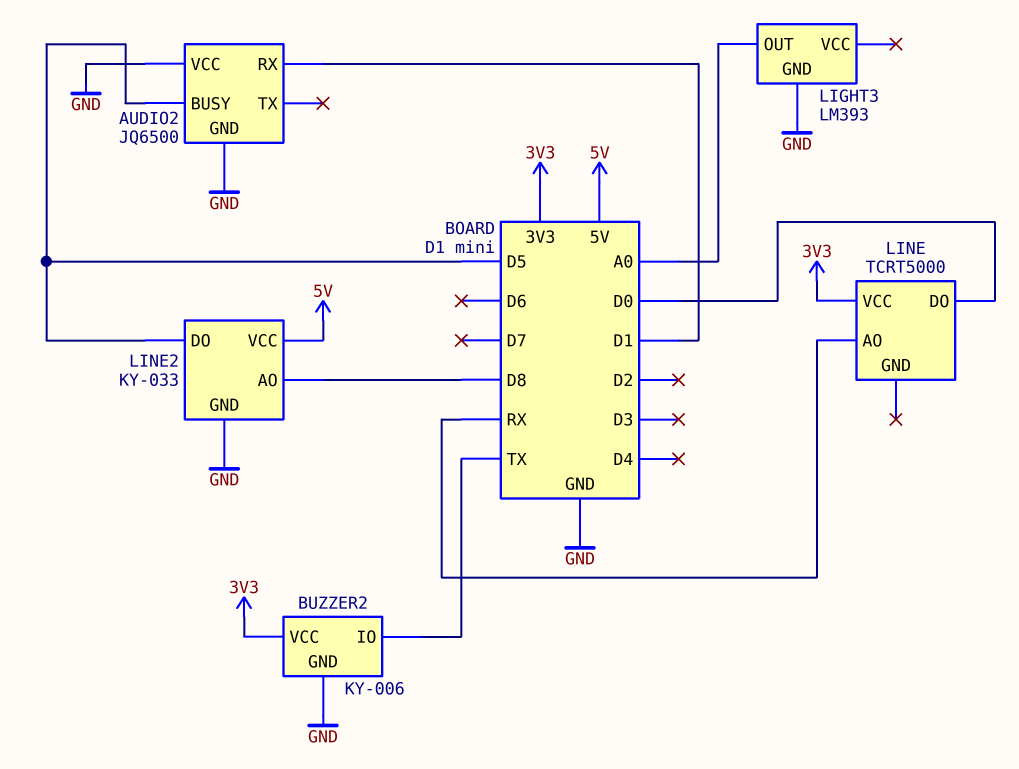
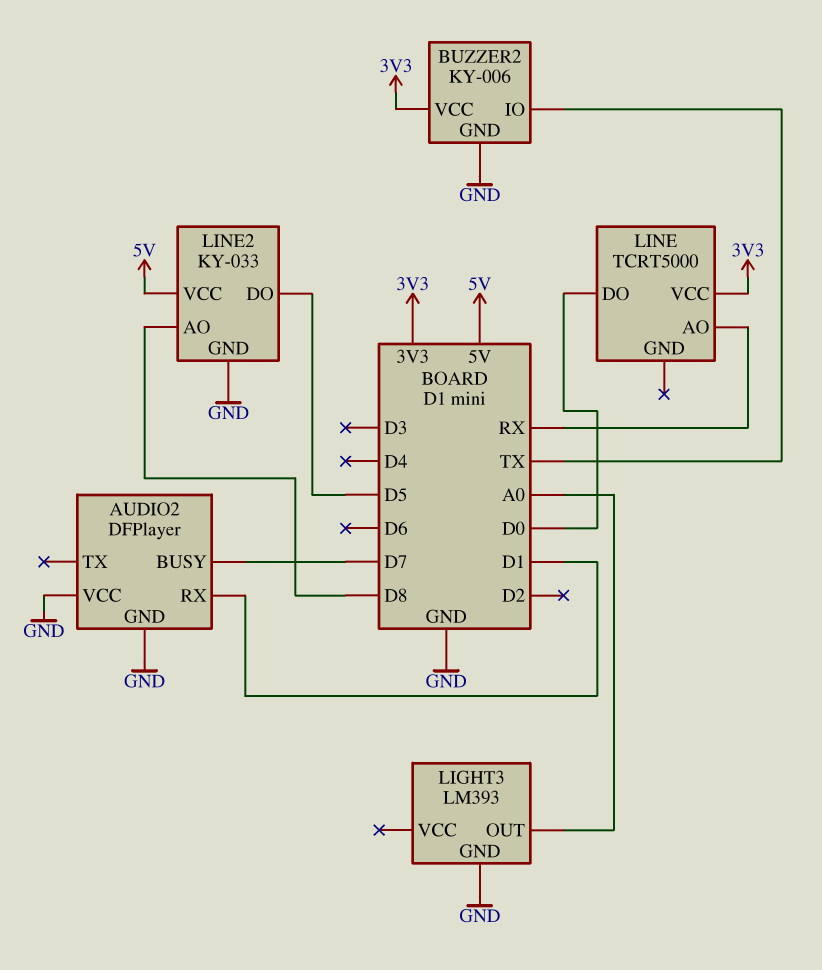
AUDIO2: JQ6500 -> DFPlayer
AUDIO2 pin BUSY: D5 -> D7

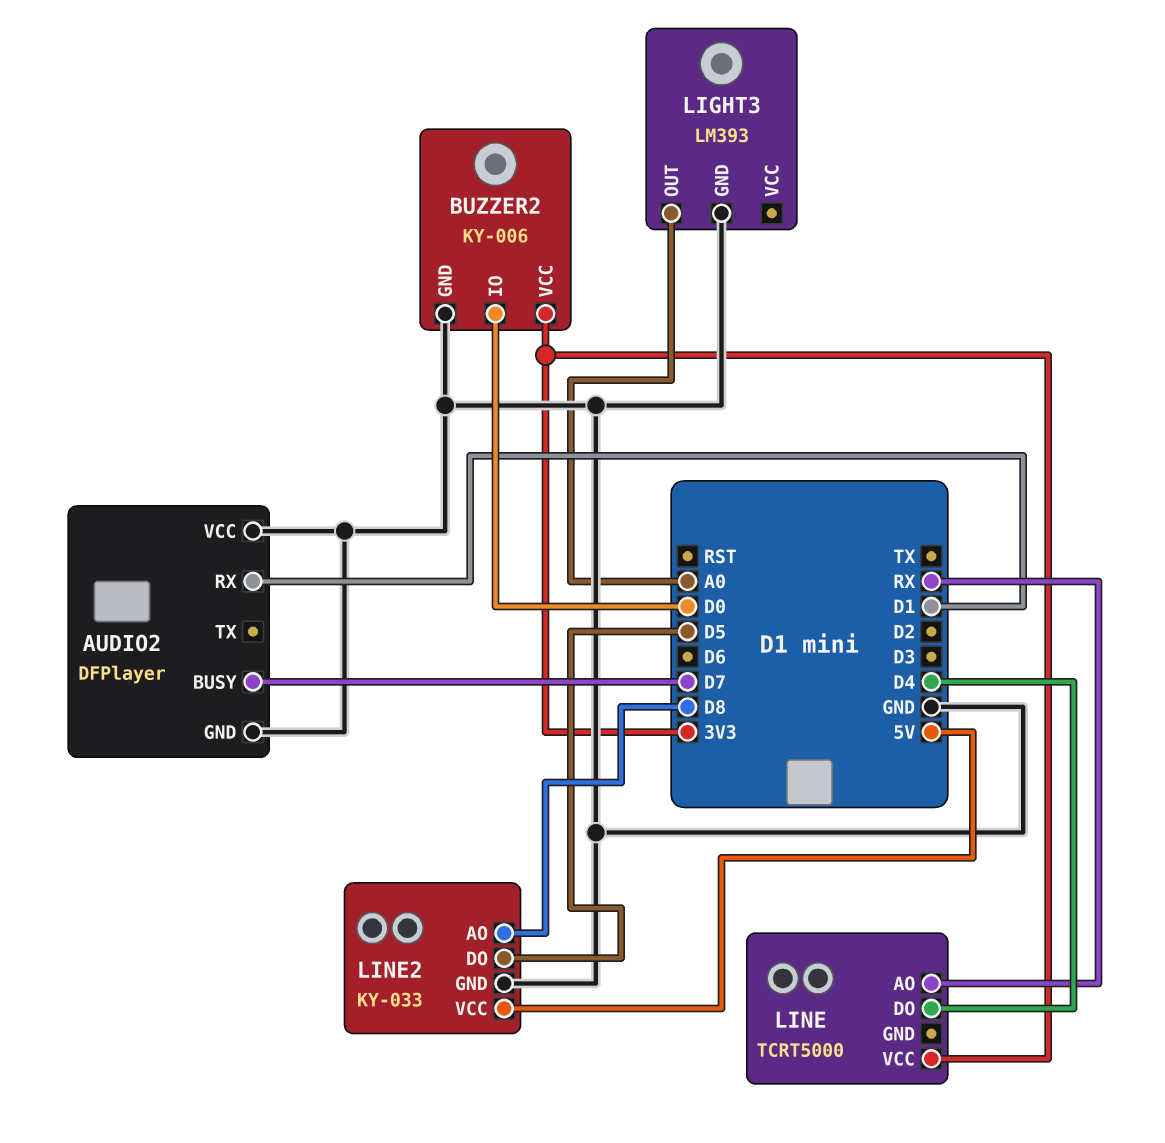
BUZZER2 pin IO: TX -> D0
LINE pin DO: D0 -> D4

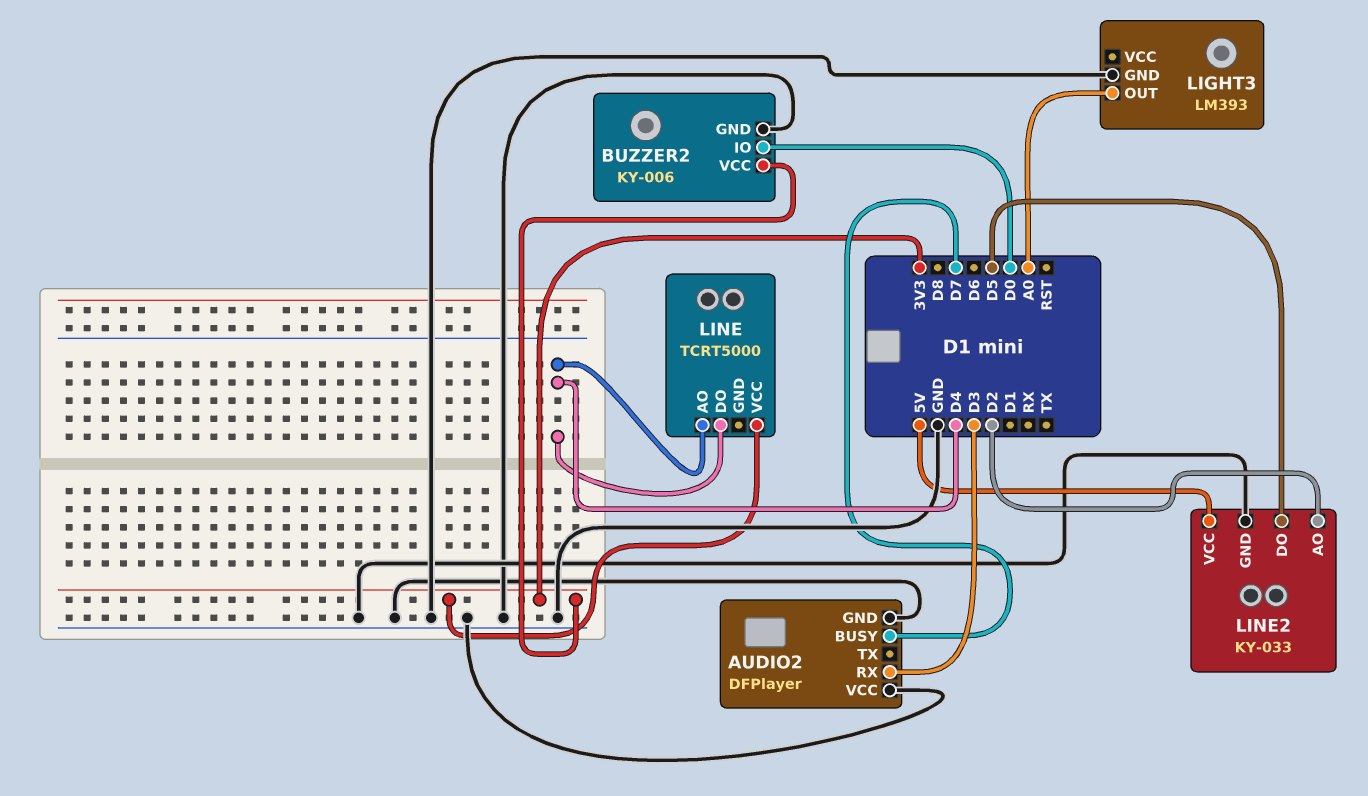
AUDIO2 pin RX: D1 -> D3
LINE pin AO: RX -> D4
LINE2 pin AO: D8 -> D2

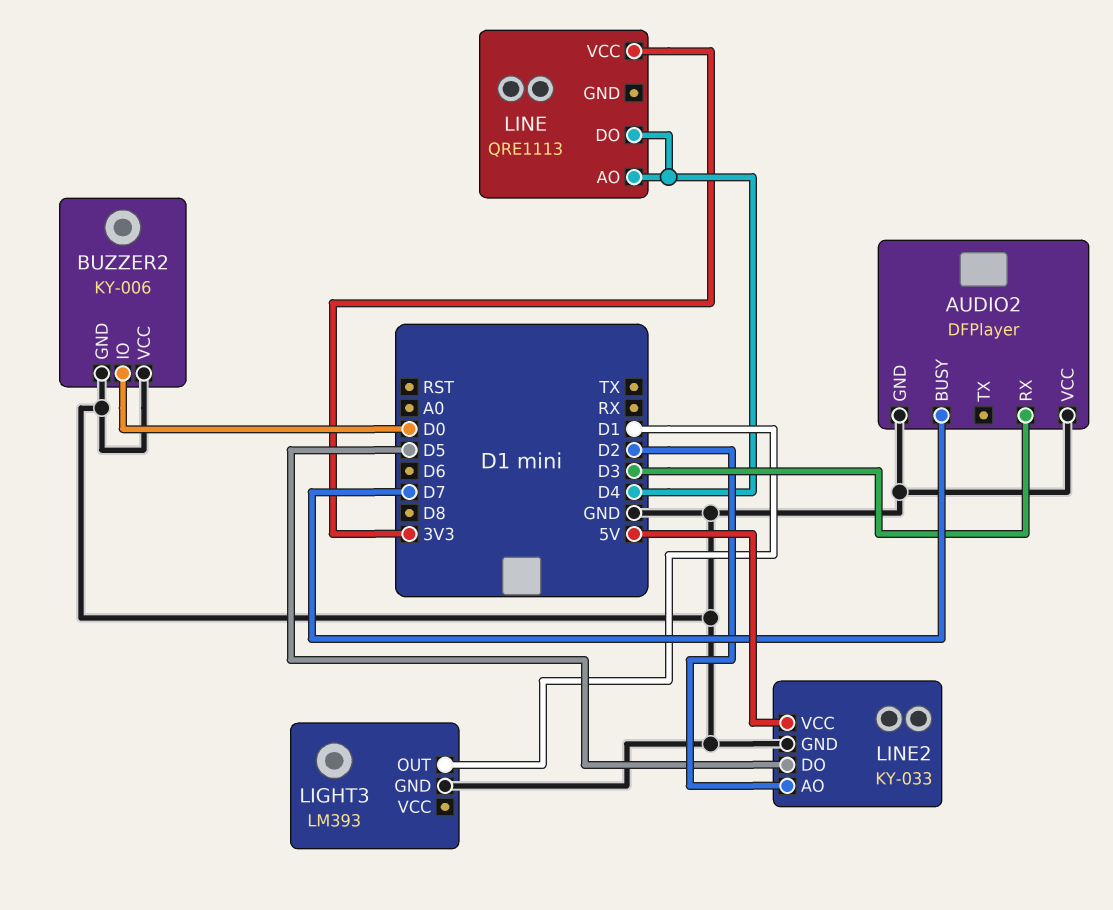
BUZZER2 pin VCC: 3V3 -> GND
LIGHT3 pin OUT: A0 -> D1
LINE: TCRT5000 -> QRE1113

